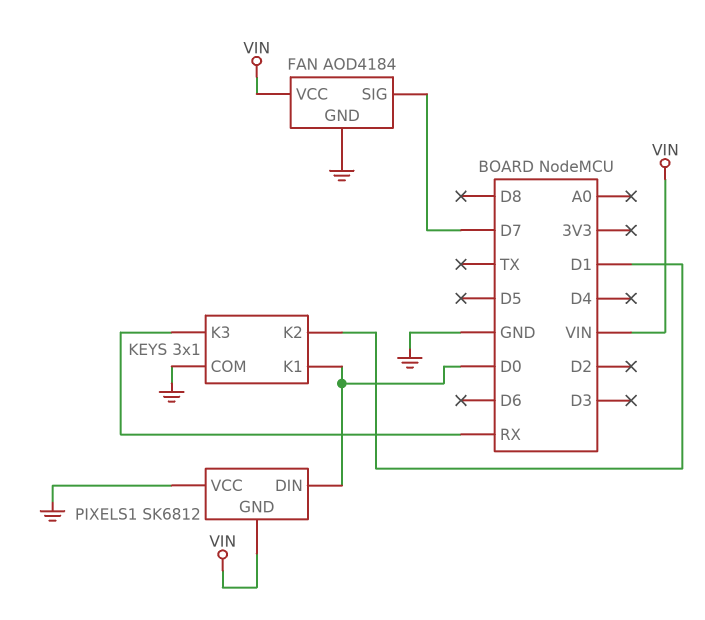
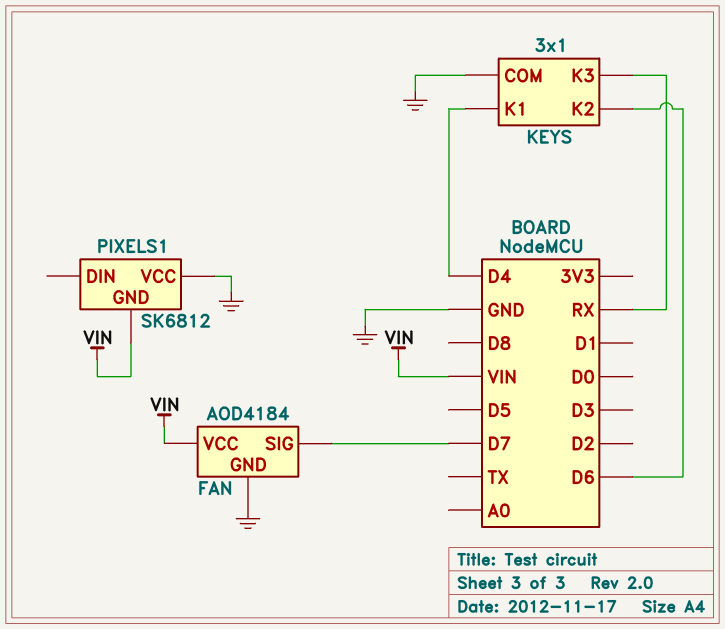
KEYS pin K1: D0 -> D4
KEYS pin K2: D1 -> D6
PIXELS1 pin DIN: D0 -> none

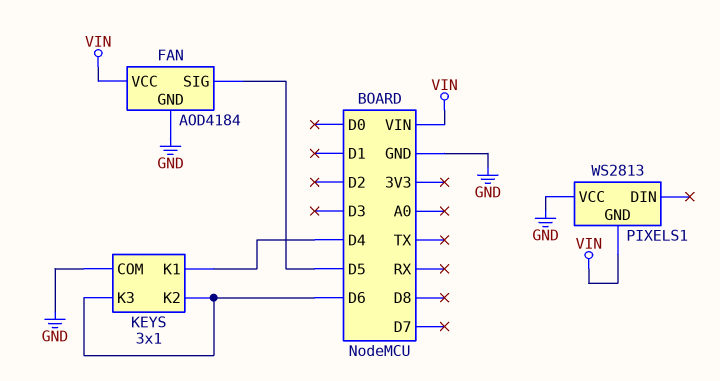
FAN pin SIG: D7 -> D5
KEYS pin K3: RX -> D6
PIXELS1: SK6812 -> WS2813

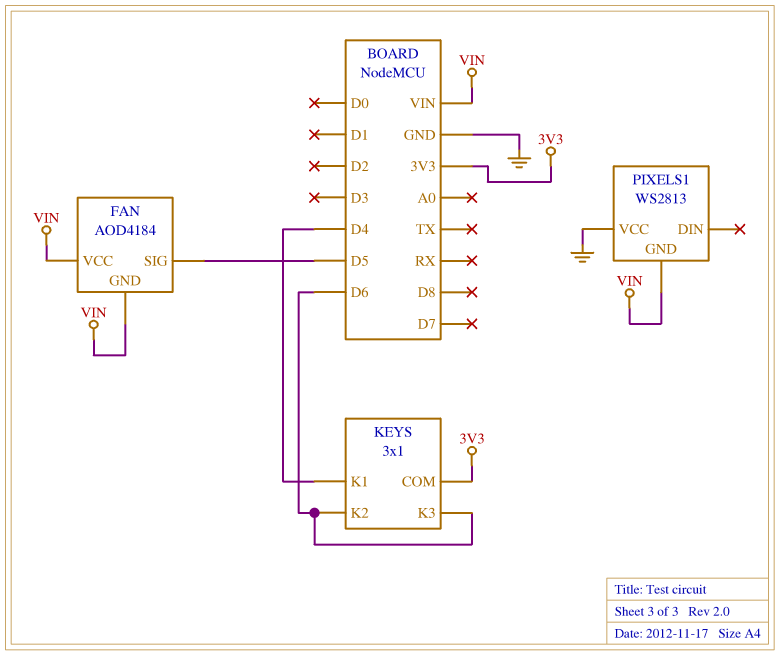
FAN pin GND: GND -> VIN
KEYS pin COM: GND -> 3V3

